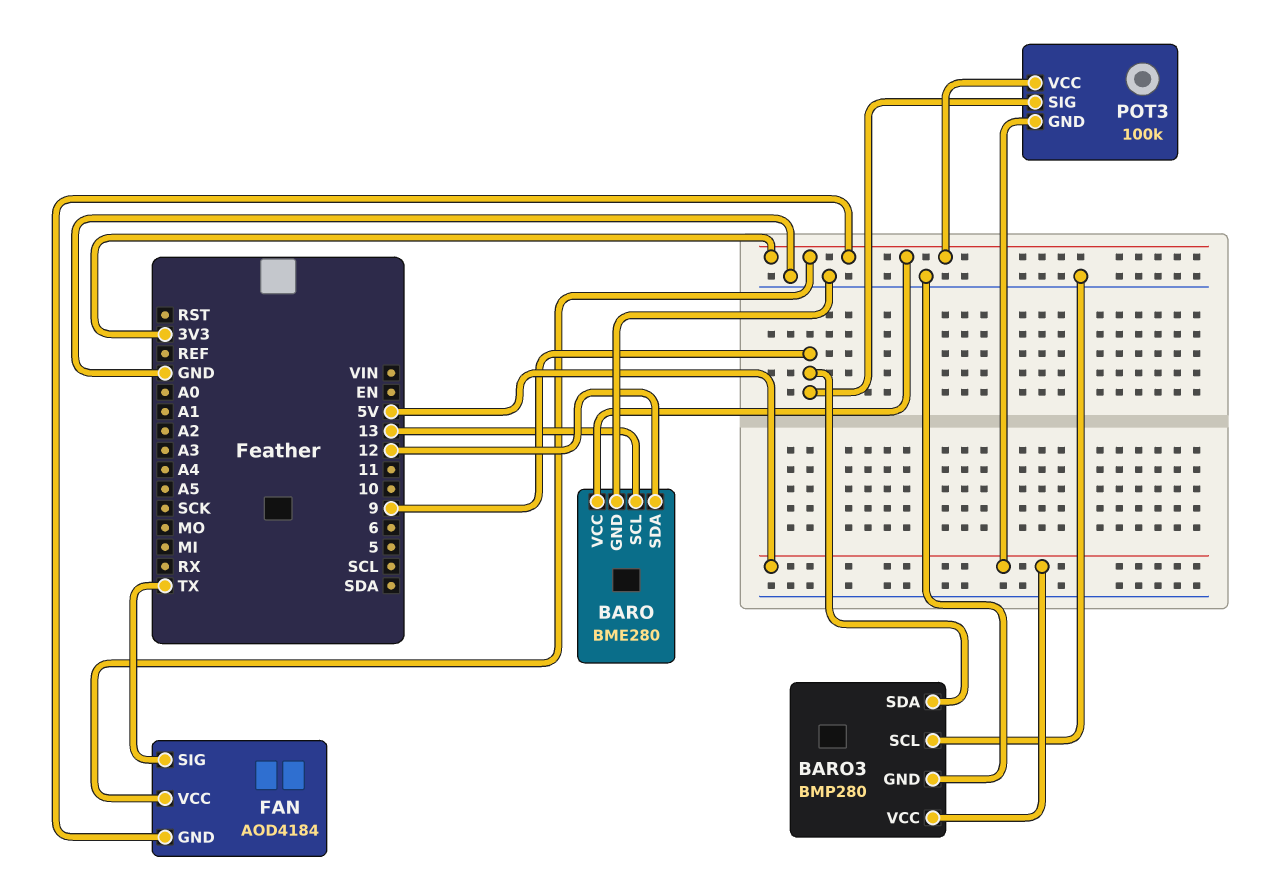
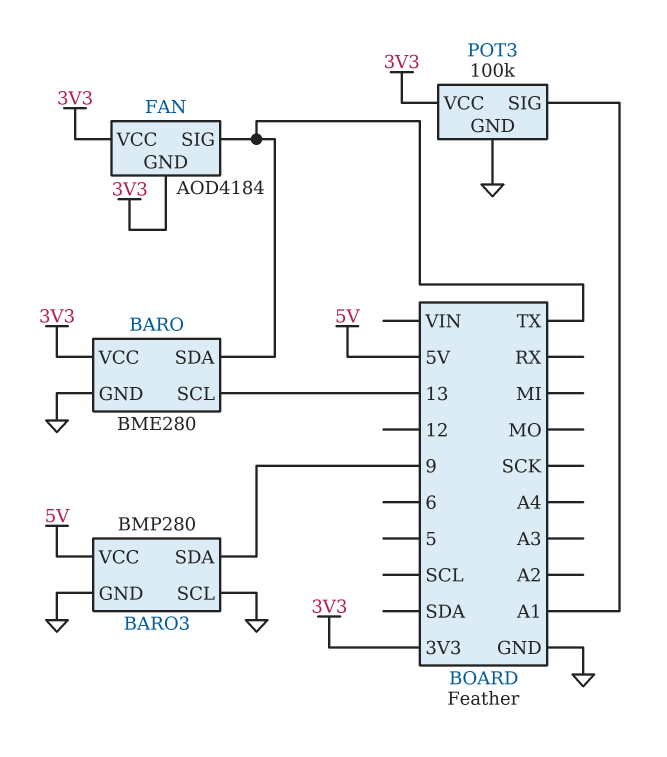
BARO pin SDA: 12 -> TX
POT3 pin GND: 5V -> GND
POT3 pin SIG: 9 -> A1

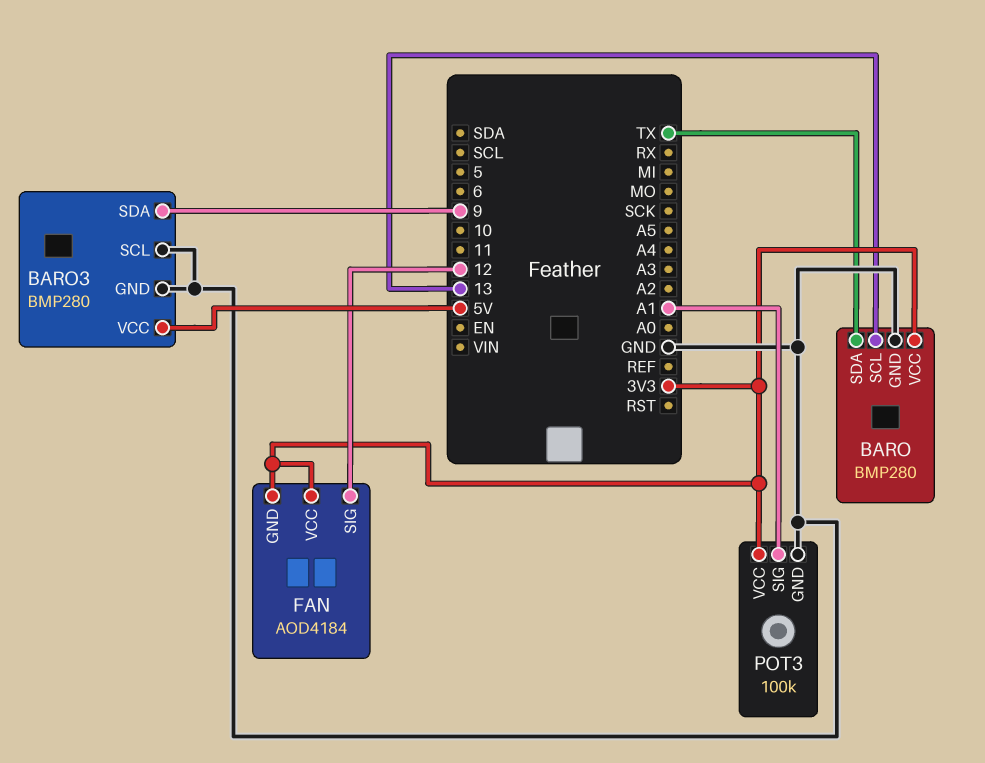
BARO: BME280 -> BMP280
FAN pin SIG: TX -> 12

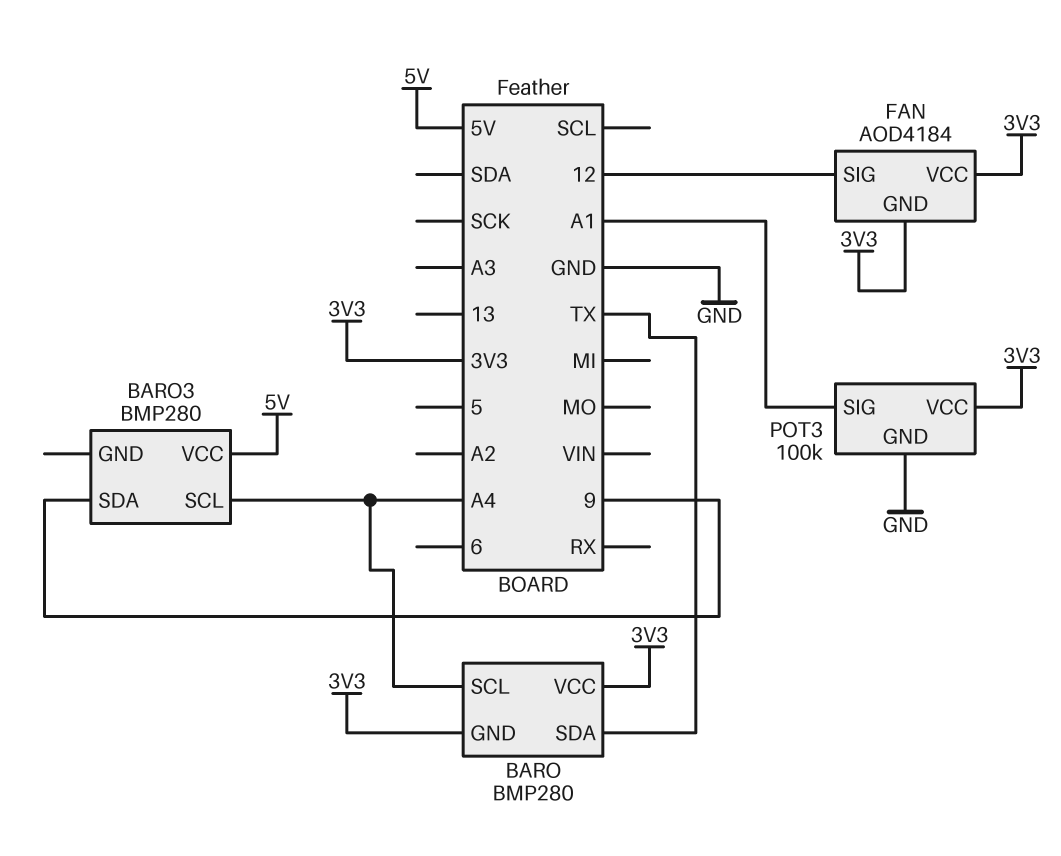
BARO pin GND: GND -> 3V3
BARO pin SCL: 13 -> A4
BARO3 pin GND: GND -> none
BARO3 pin SCL: GND -> A4

